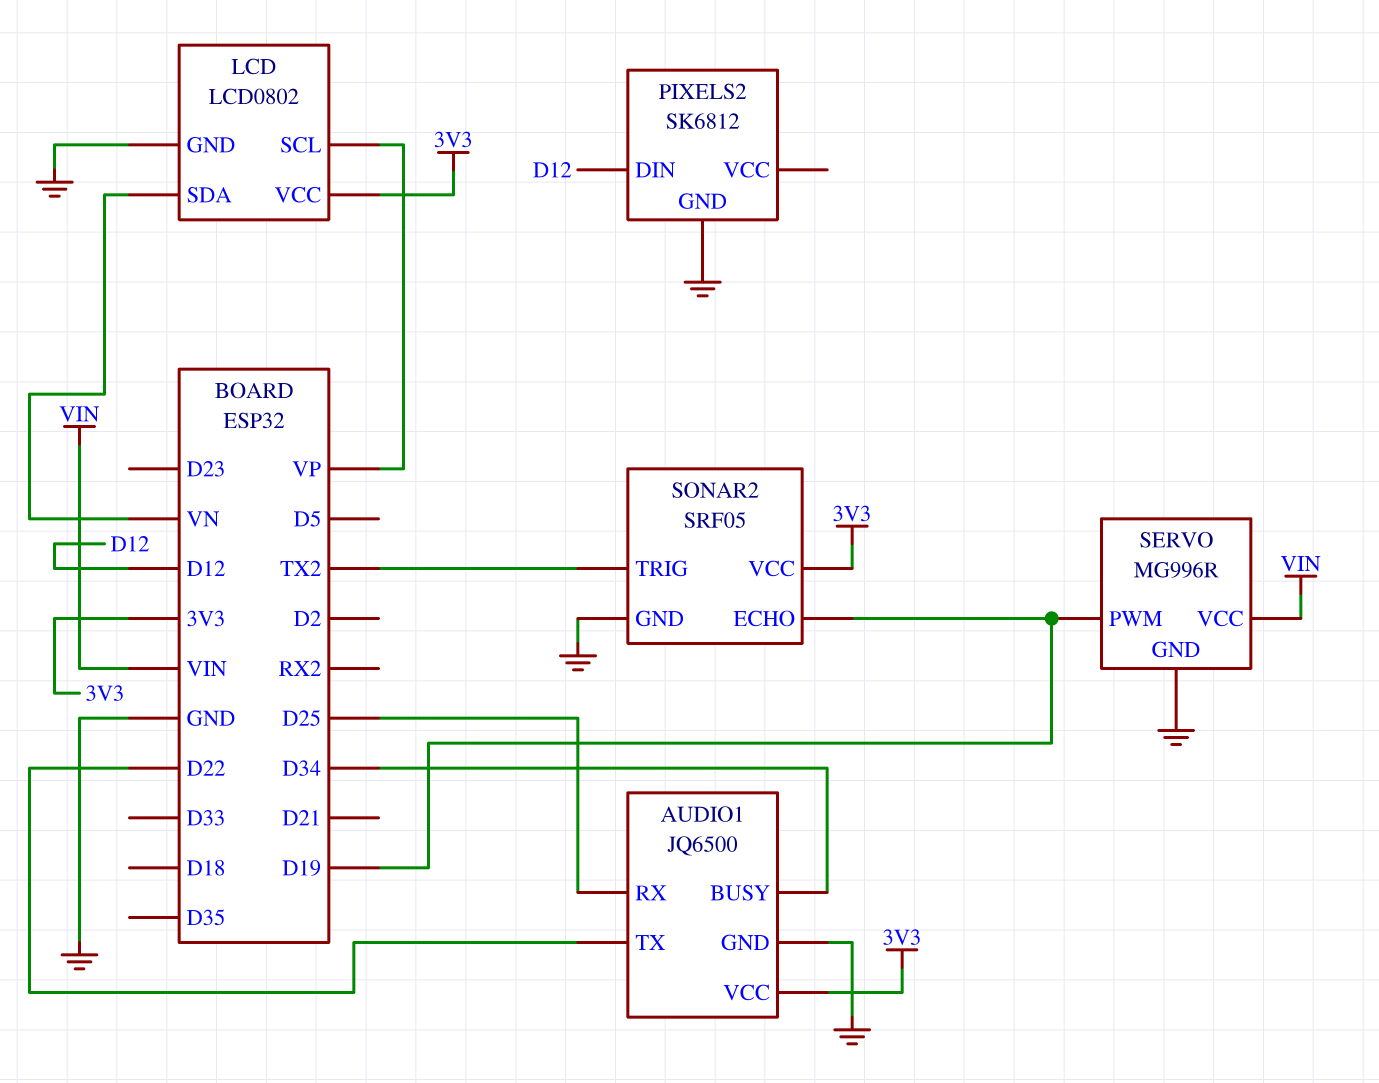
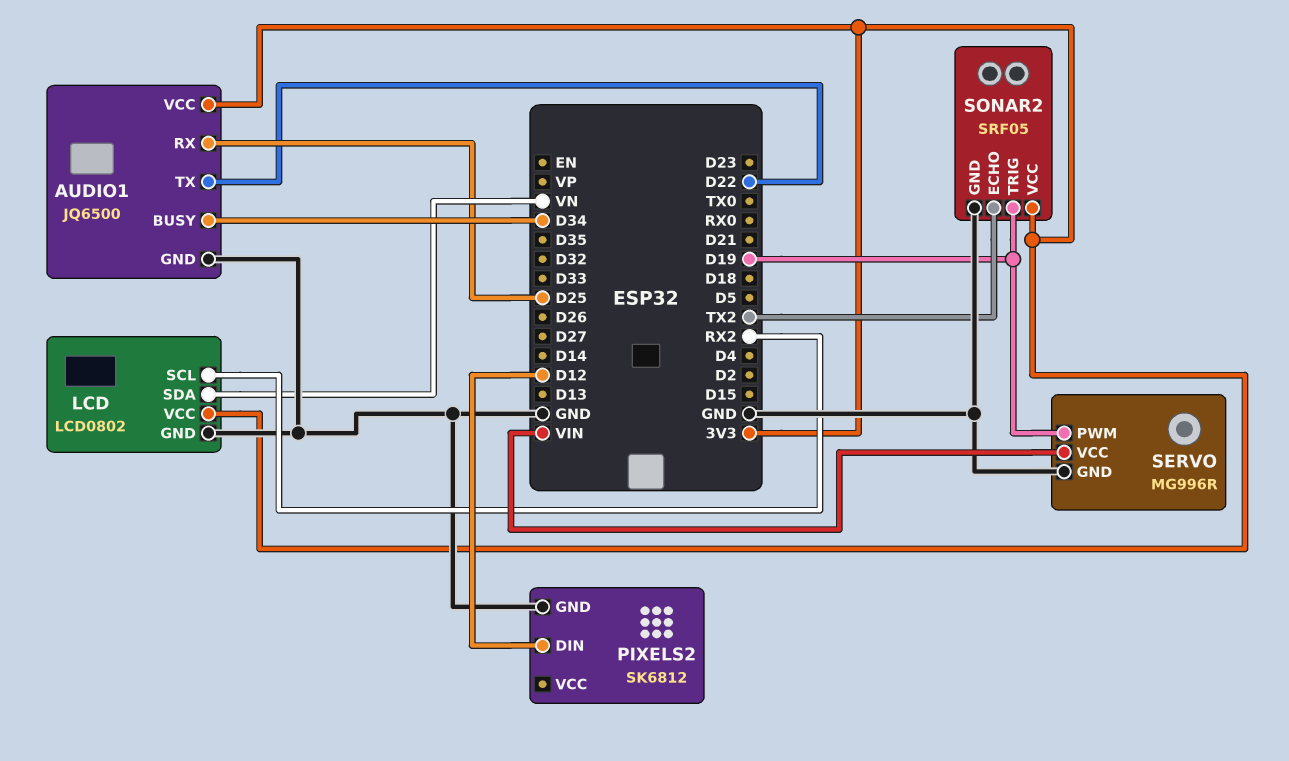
LCD pin SCL: VP -> RX2
SONAR2 pin ECHO: D19 -> TX2
SONAR2 pin TRIG: TX2 -> D19

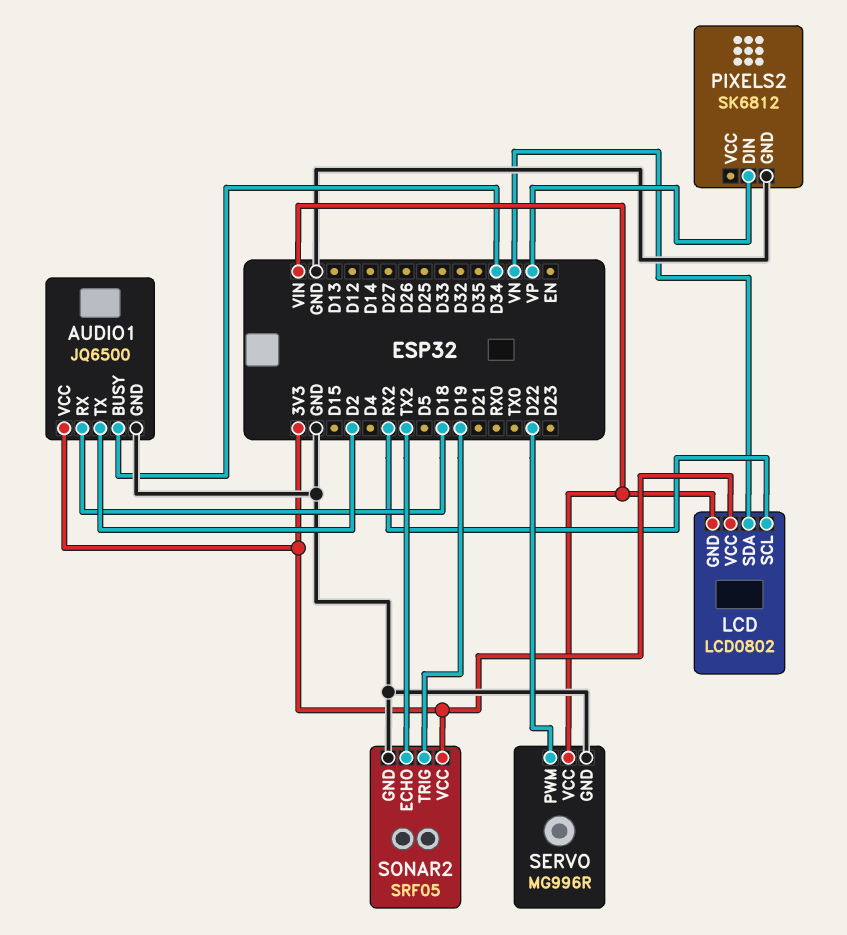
AUDIO1 pin RX: D25 -> D18
AUDIO1 pin TX: D22 -> D2
LCD pin GND: GND -> VIN
PIXELS2 pin DIN: D12 -> VP
SERVO pin PWM: D19 -> D22

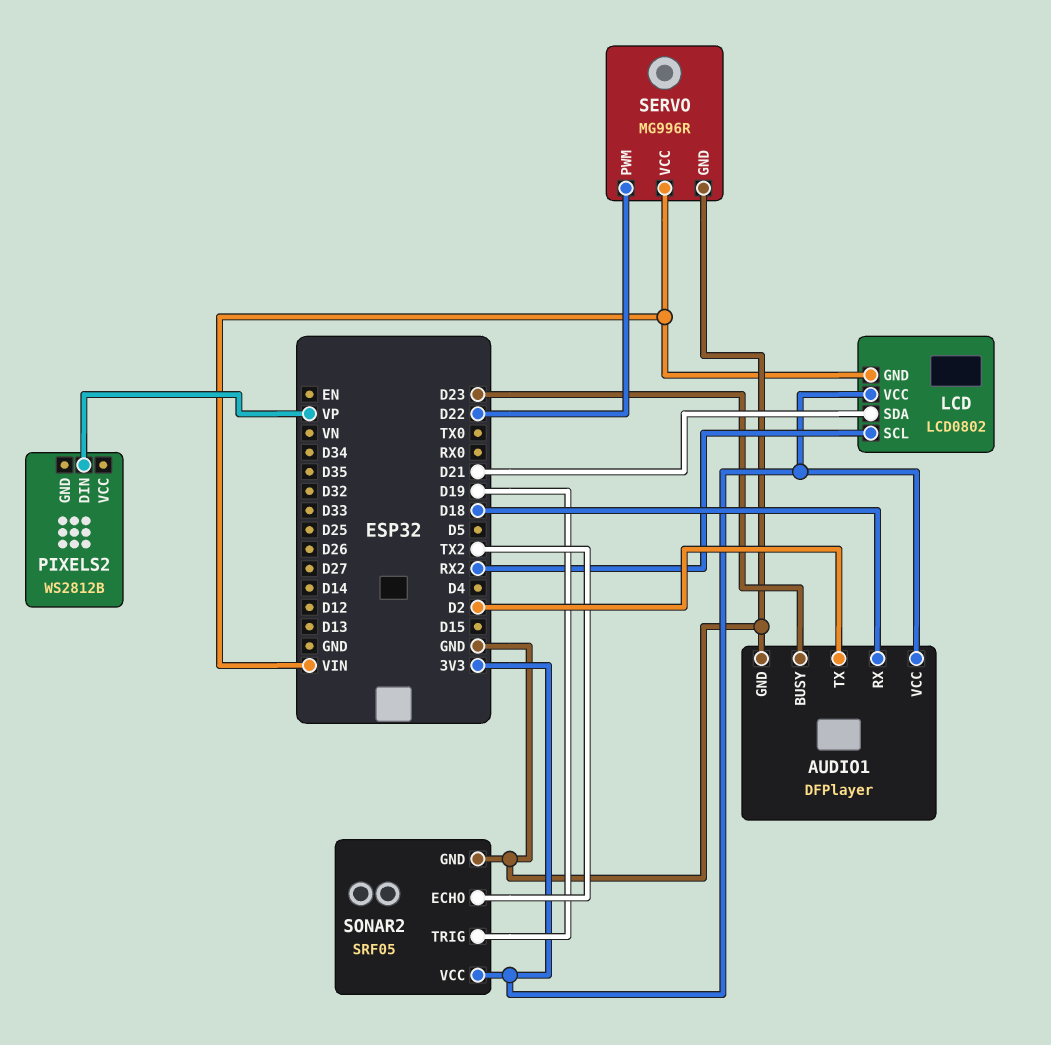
AUDIO1: JQ6500 -> DFPlayer
AUDIO1 pin BUSY: D34 -> D23
LCD pin SDA: VN -> D21
PIXELS2: SK6812 -> WS2812B
PIXELS2 pin GND: GND -> none

